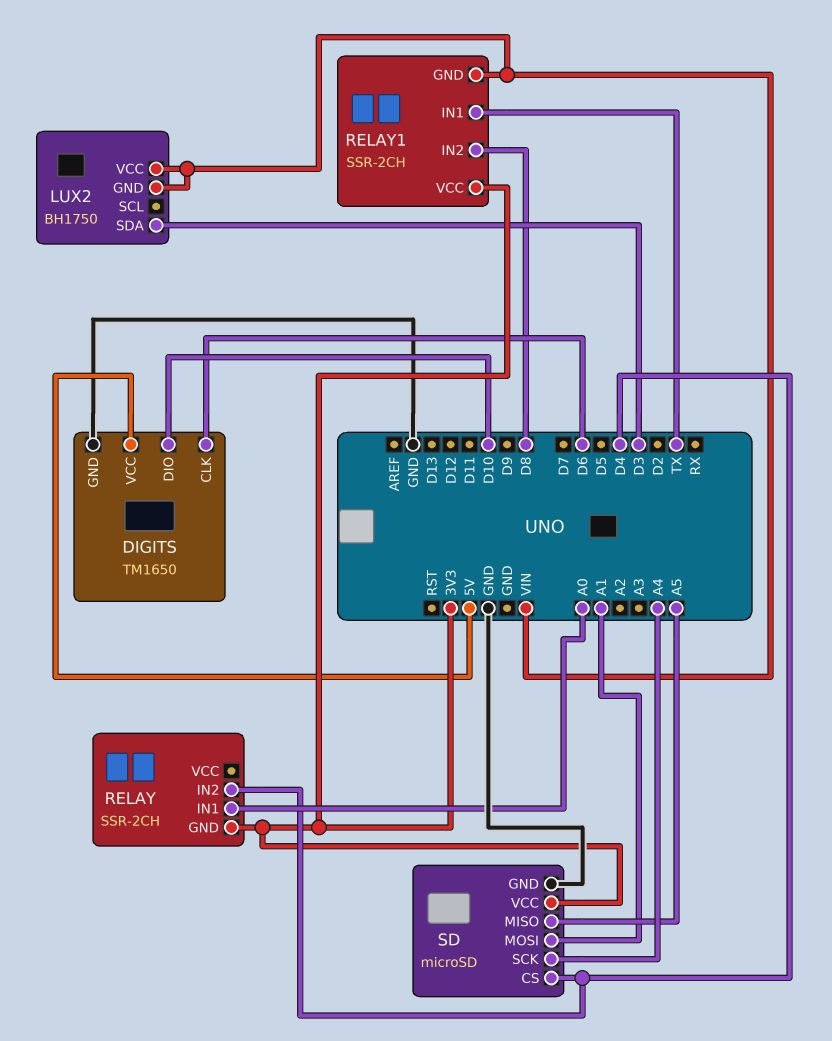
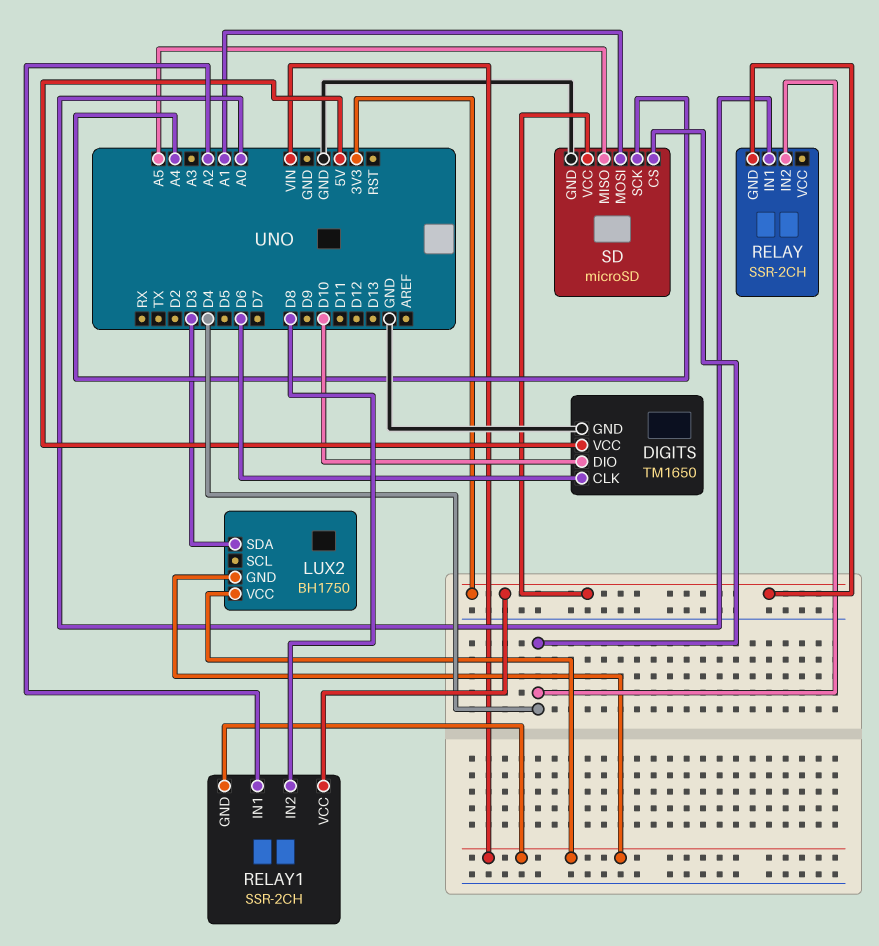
RELAY1 pin IN1: TX -> A2

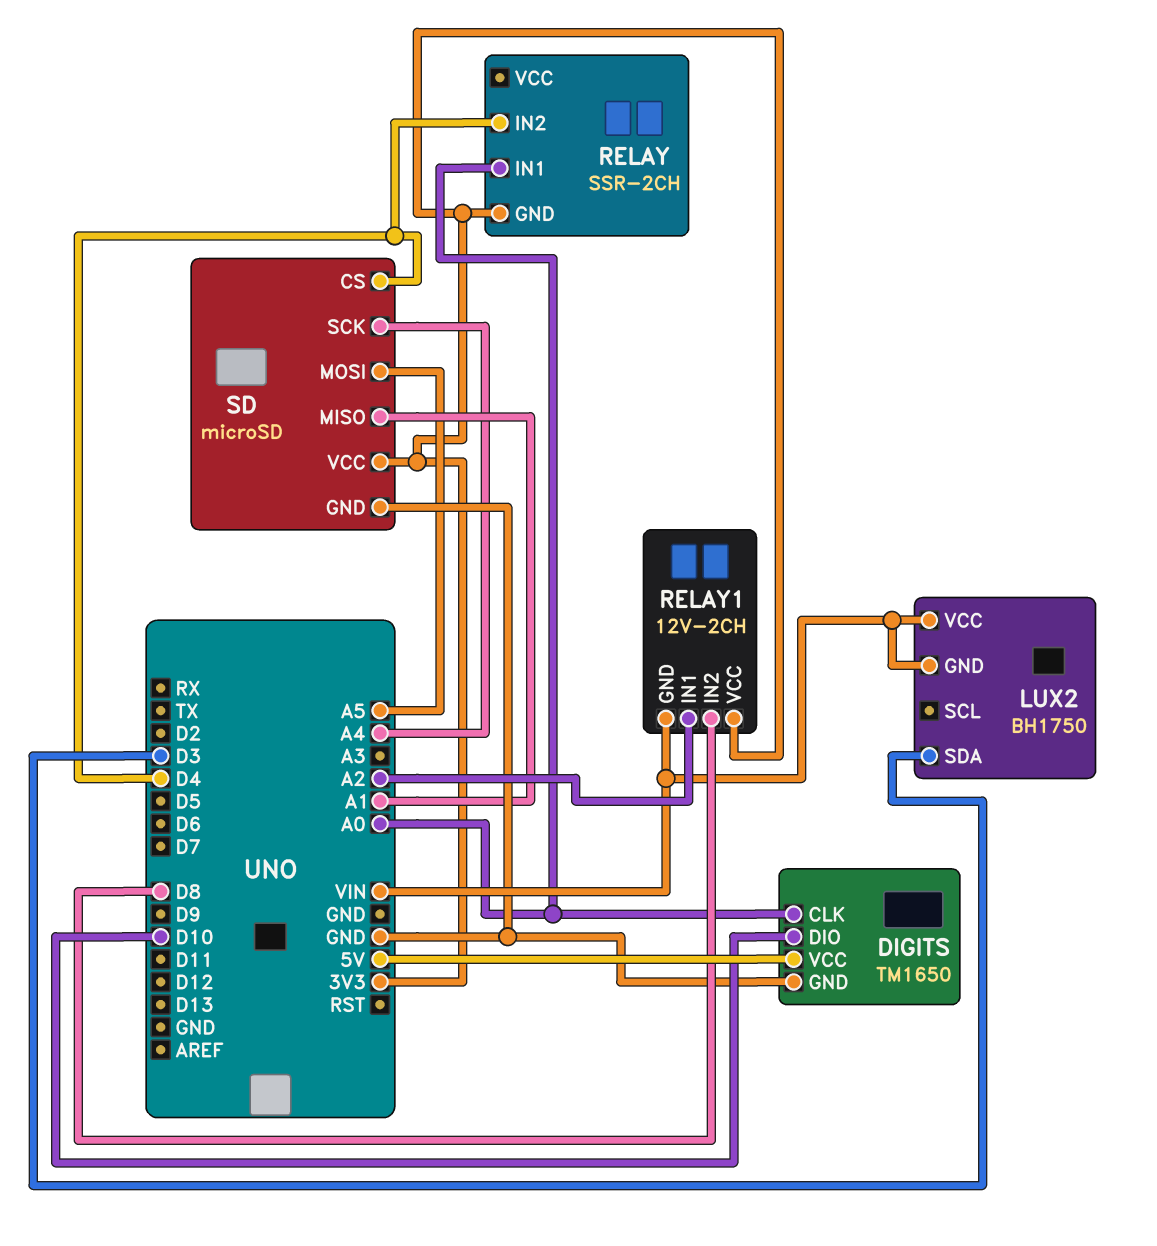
DIGITS pin CLK: D6 -> A0
RELAY1: SSR-2CH -> 12V-2CH
SD pin MISO: A5 -> A1
SD pin MOSI: A1 -> A5

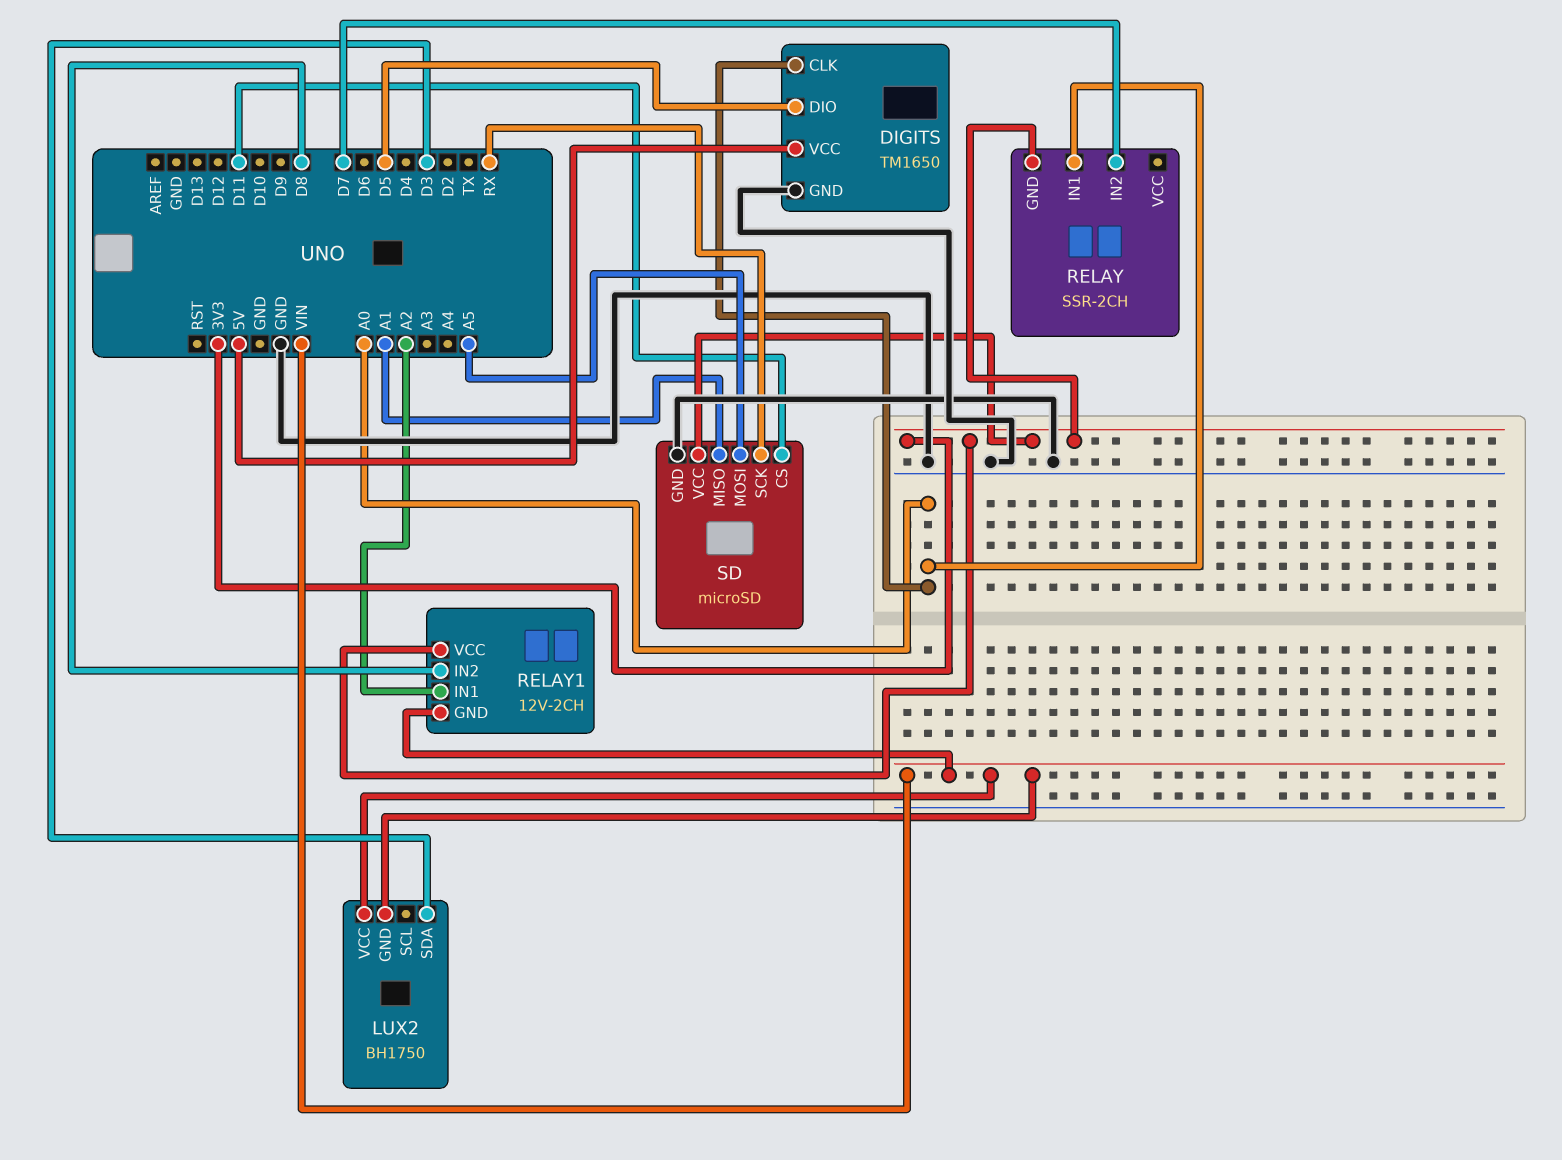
DIGITS pin DIO: D10 -> D5
RELAY pin IN2: D4 -> D7
SD pin CS: D4 -> D11
SD pin SCK: A4 -> RX

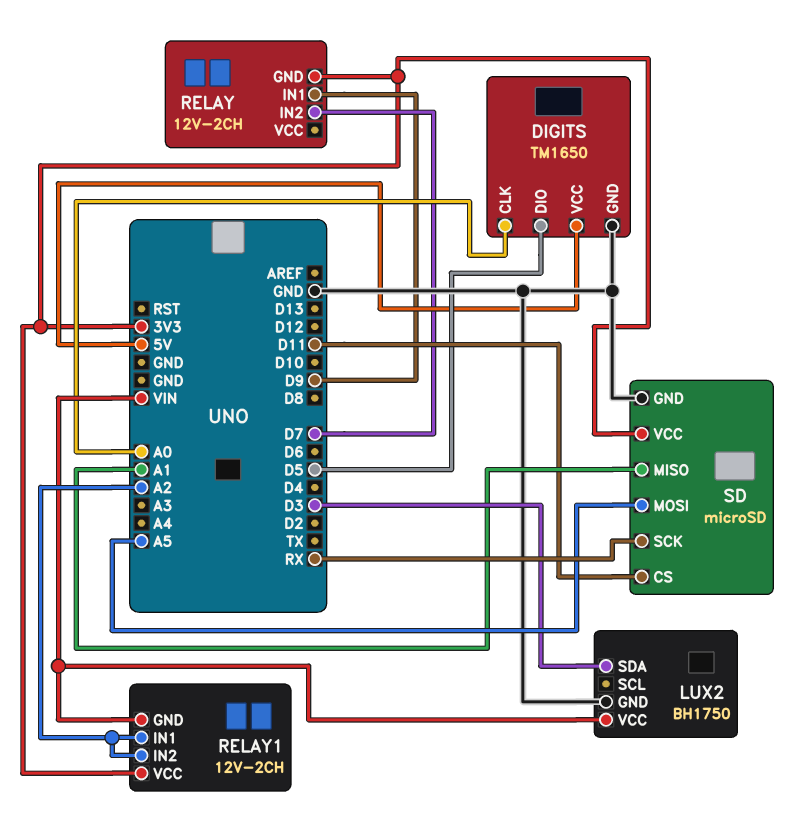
LUX2 pin GND: VIN -> GND
RELAY: SSR-2CH -> 12V-2CH
RELAY pin IN1: A0 -> D9
RELAY1 pin IN2: D8 -> A2

